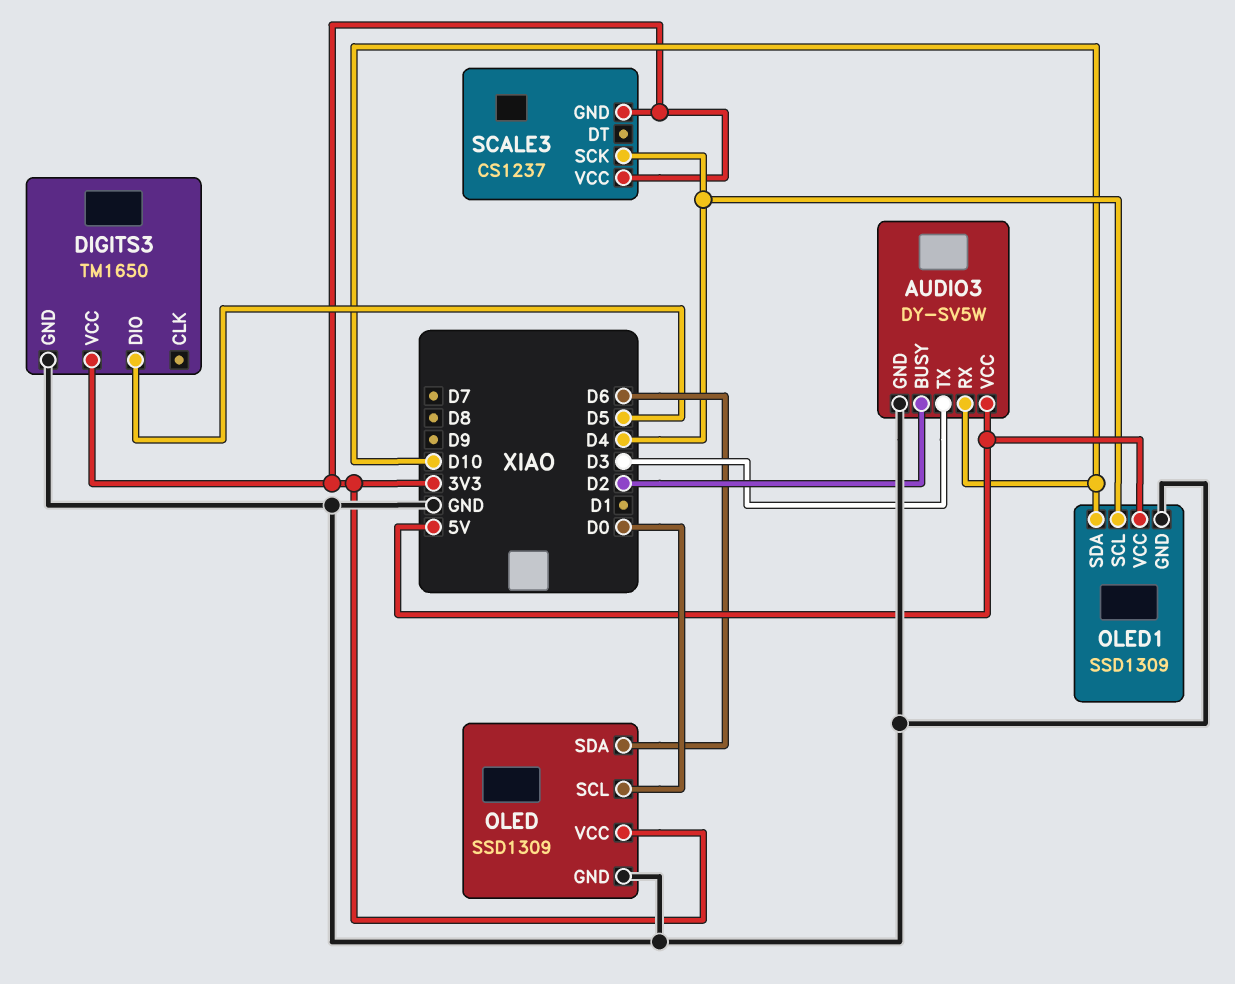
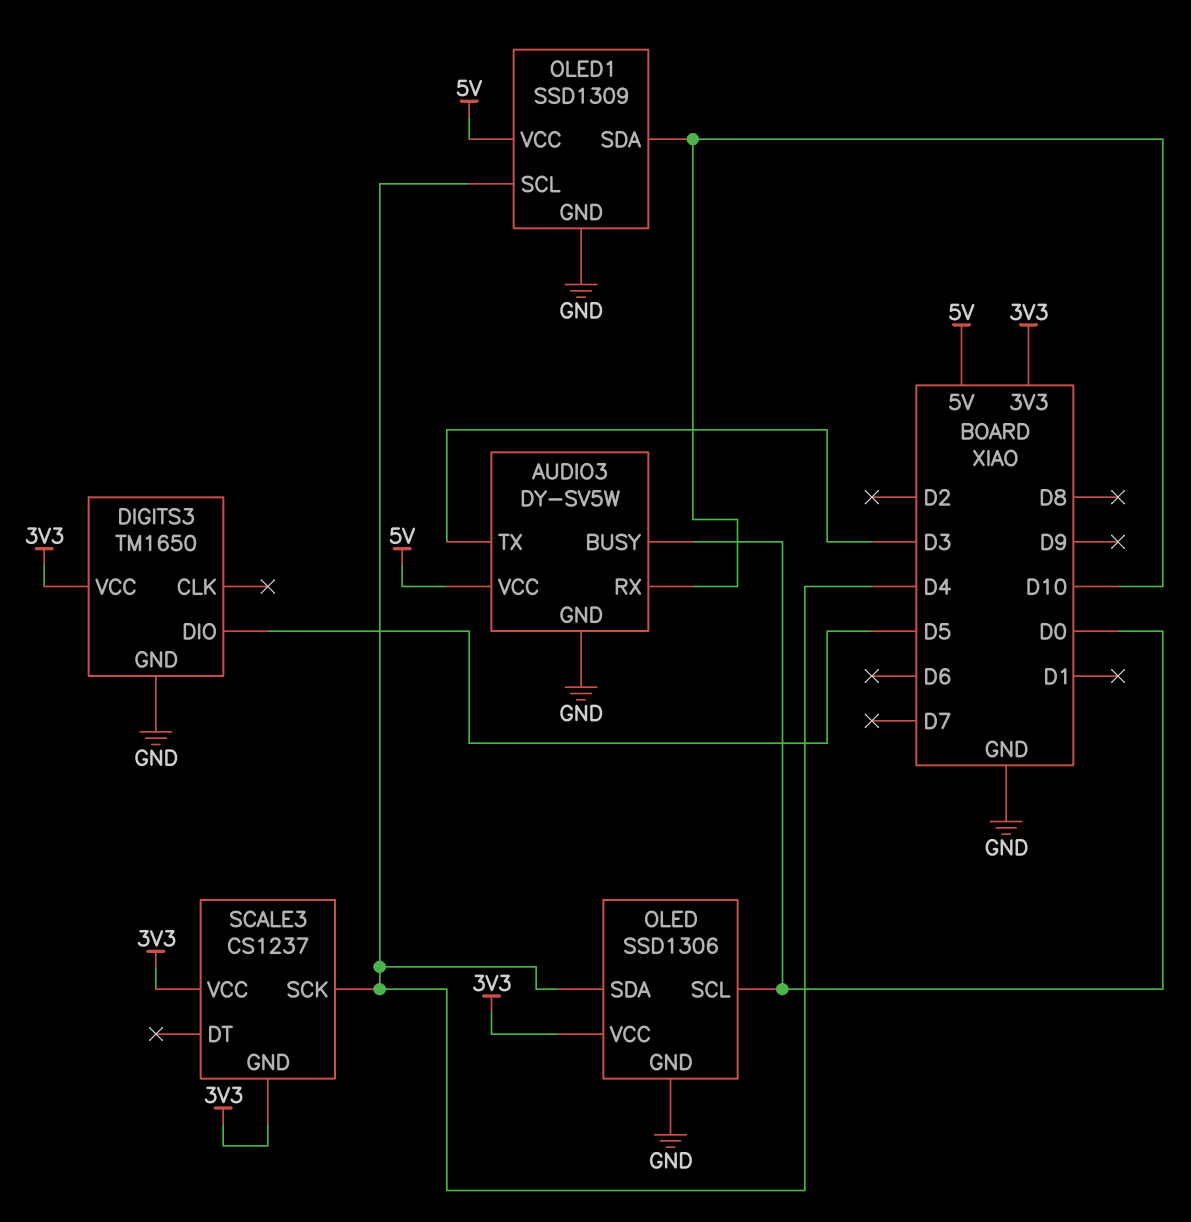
AUDIO3 pin BUSY: D2 -> D0
OLED: SSD1309 -> SSD1306
OLED pin SDA: D6 -> D4

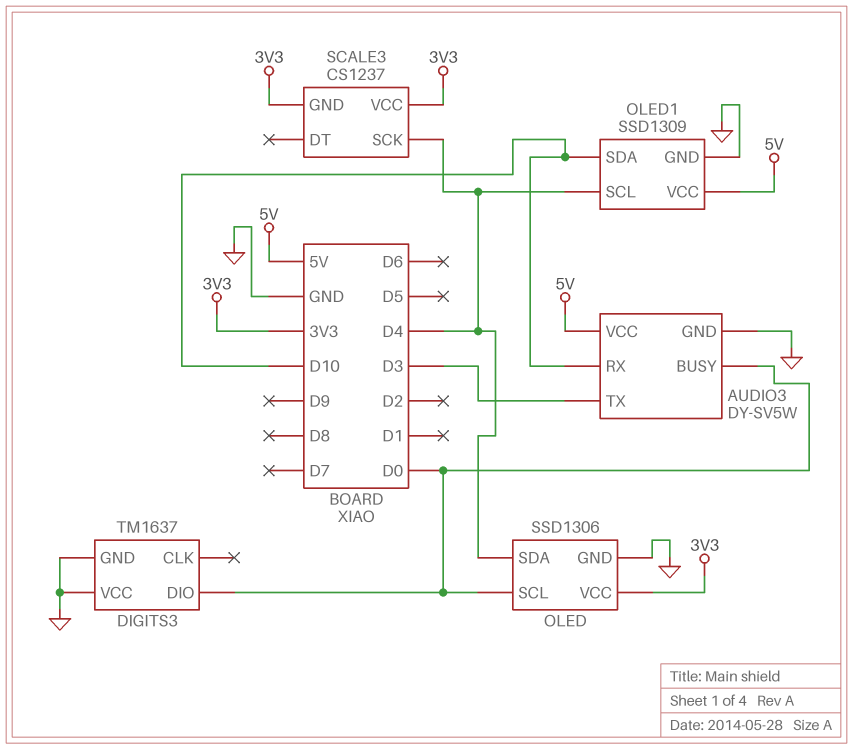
DIGITS3: TM1650 -> TM1637
DIGITS3 pin DIO: D5 -> D0
DIGITS3 pin VCC: 3V3 -> GND

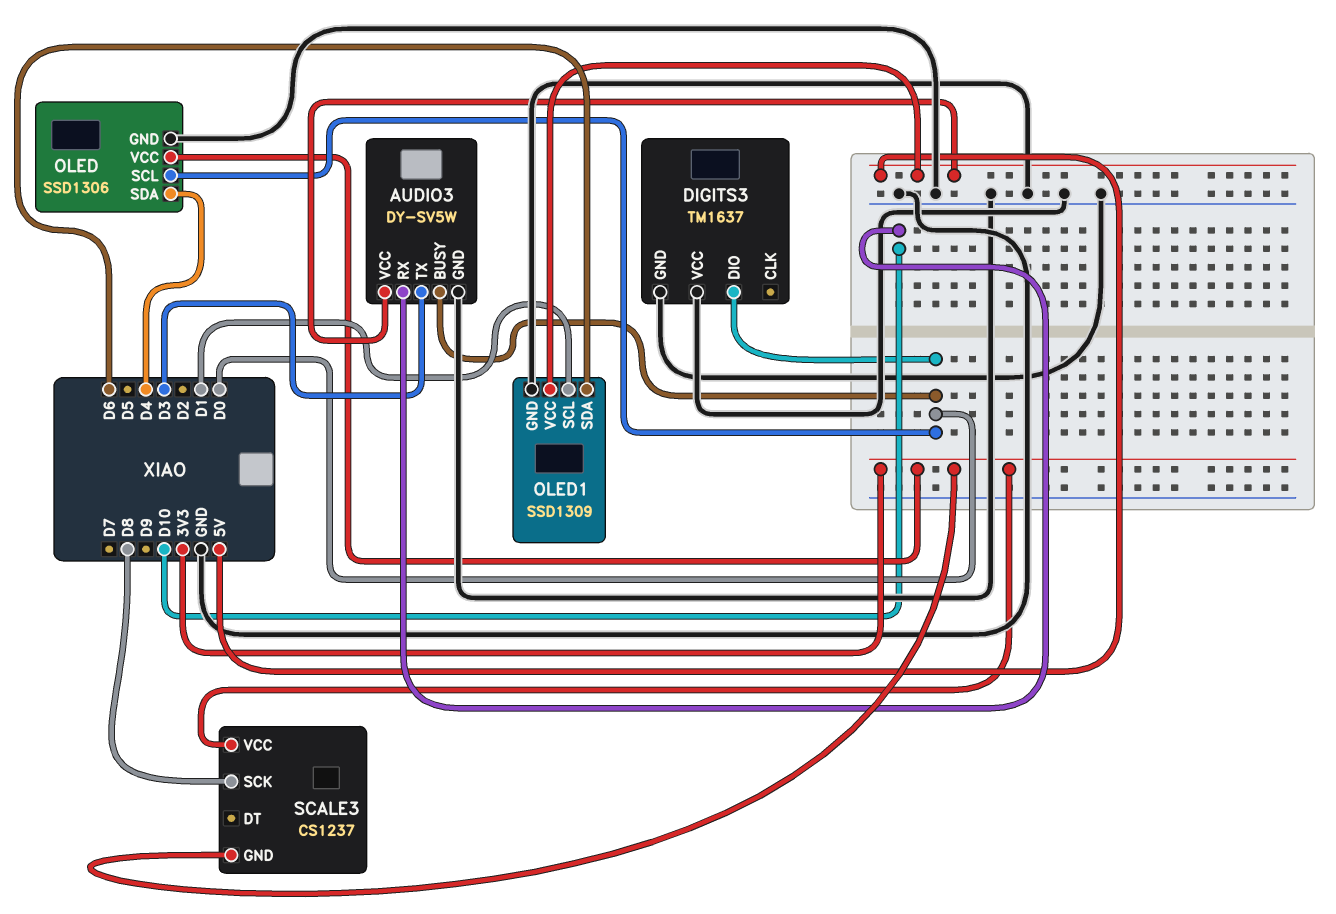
OLED1 pin SCL: D4 -> D1
OLED1 pin SDA: D10 -> D6
SCALE3 pin SCK: D4 -> D8

